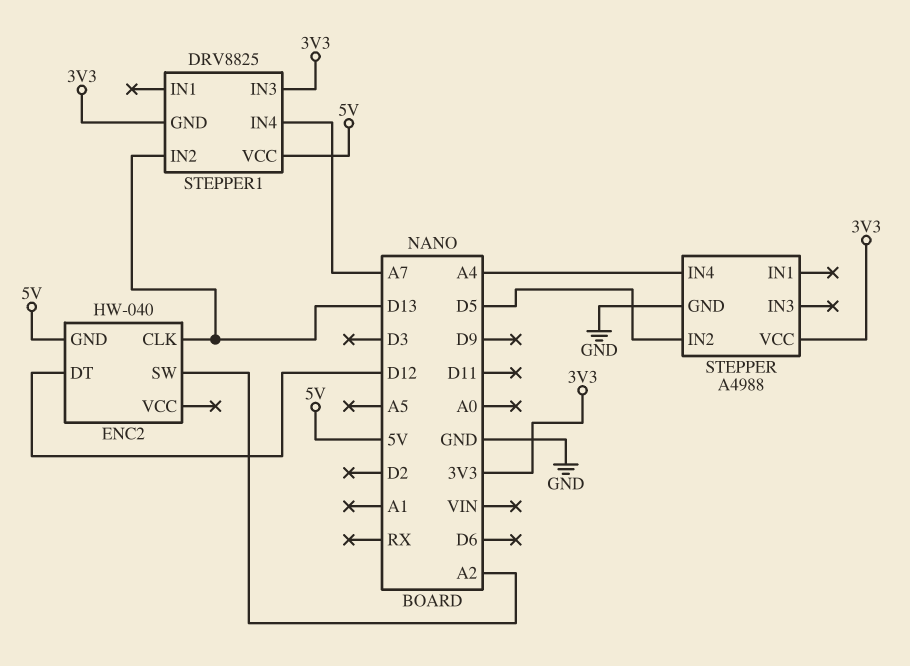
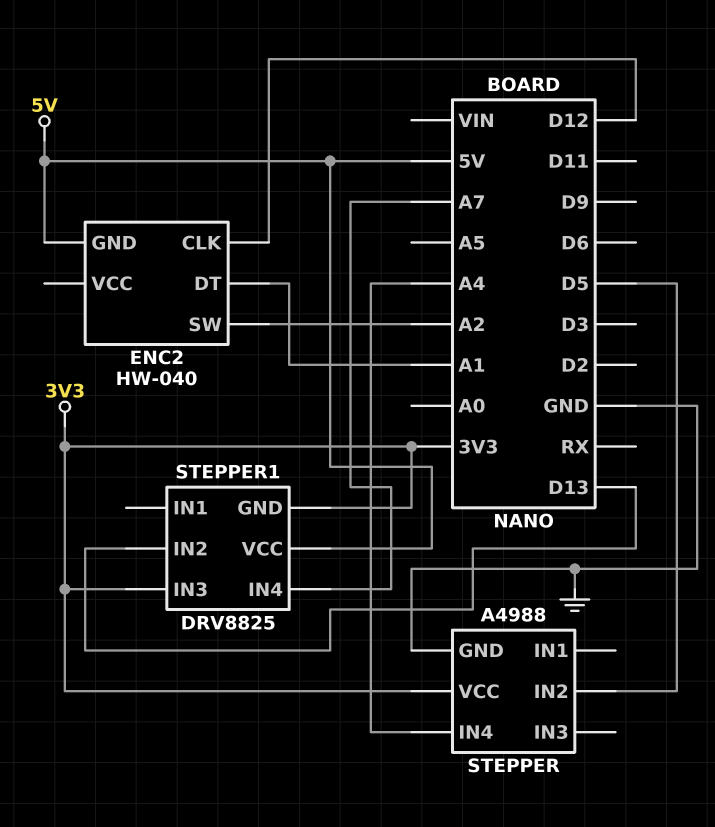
ENC2 pin CLK: D13 -> D12
ENC2 pin DT: D12 -> A1

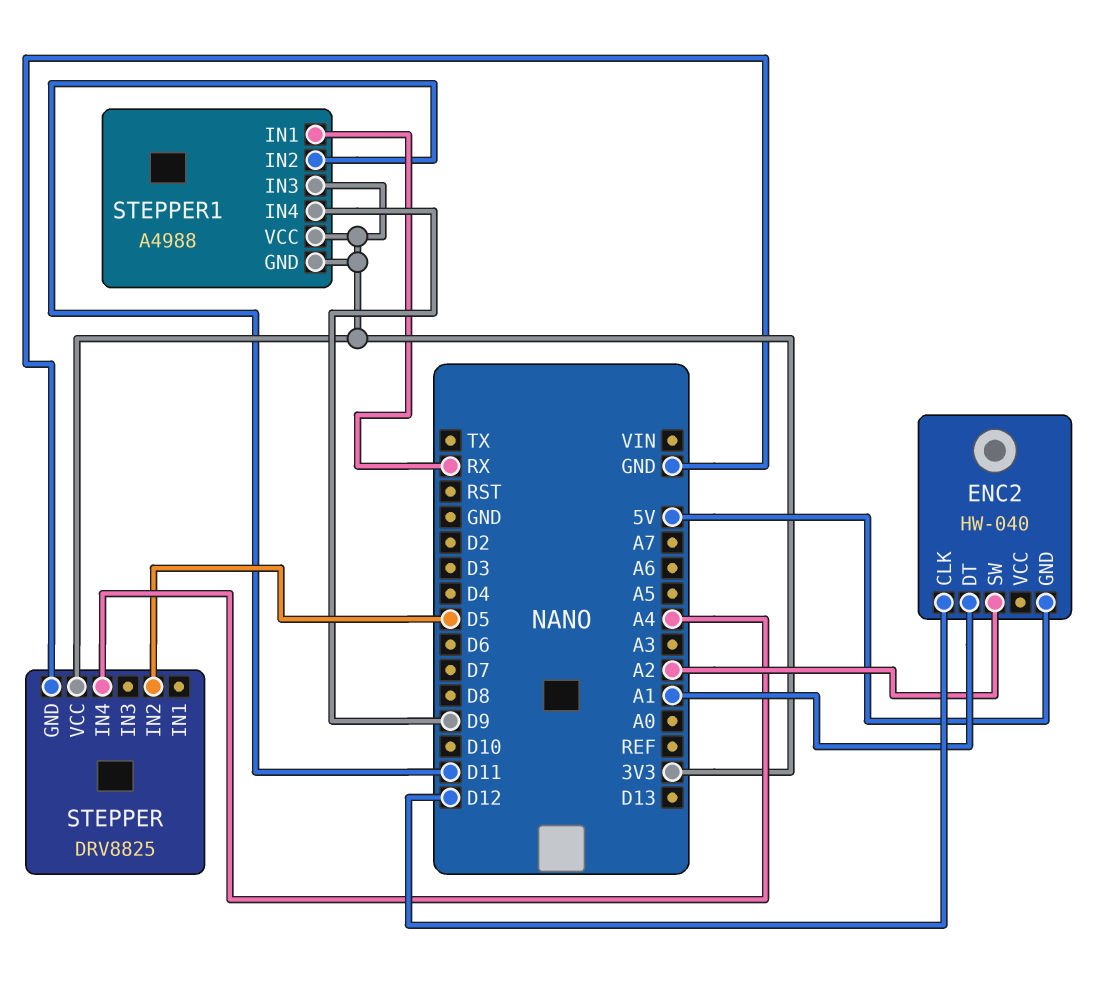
STEPPER: A4988 -> DRV8825
STEPPER1: DRV8825 -> A4988
STEPPER1 pin IN1: none -> RX
STEPPER1 pin IN2: D13 -> D11
STEPPER1 pin IN4: A7 -> D9
STEPPER1 pin VCC: 5V -> 3V3

